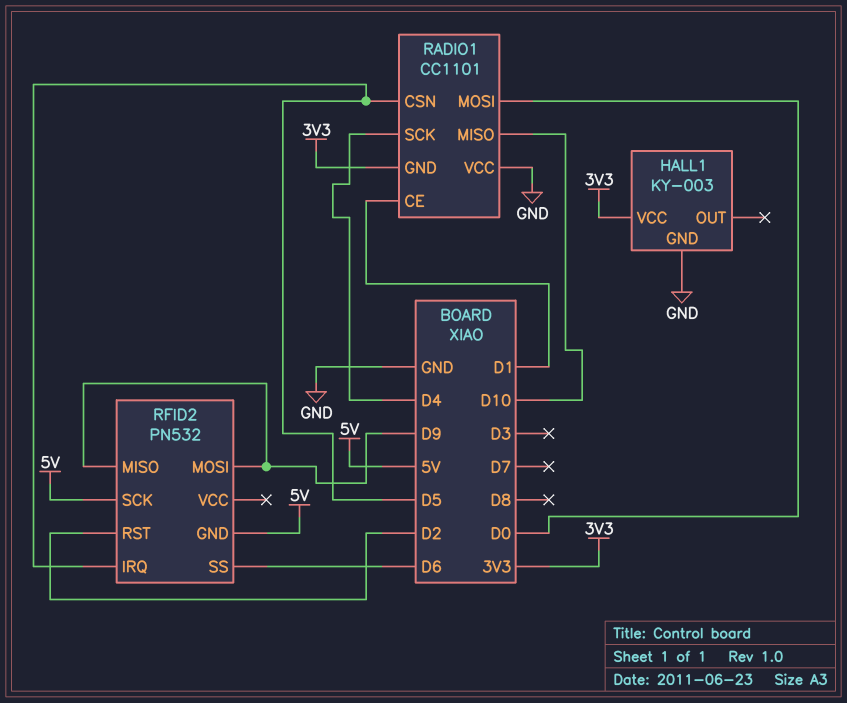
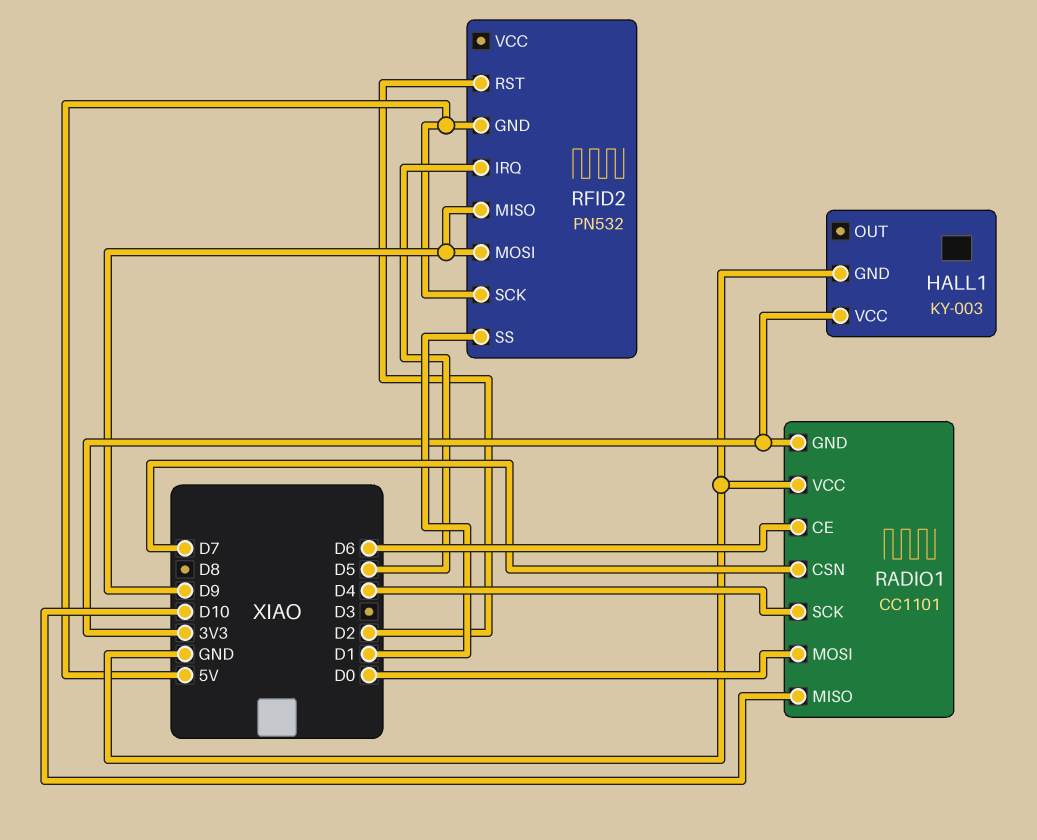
RADIO1 pin CE: D1 -> D6
RADIO1 pin CSN: D5 -> D7
RFID2 pin SS: D6 -> D1

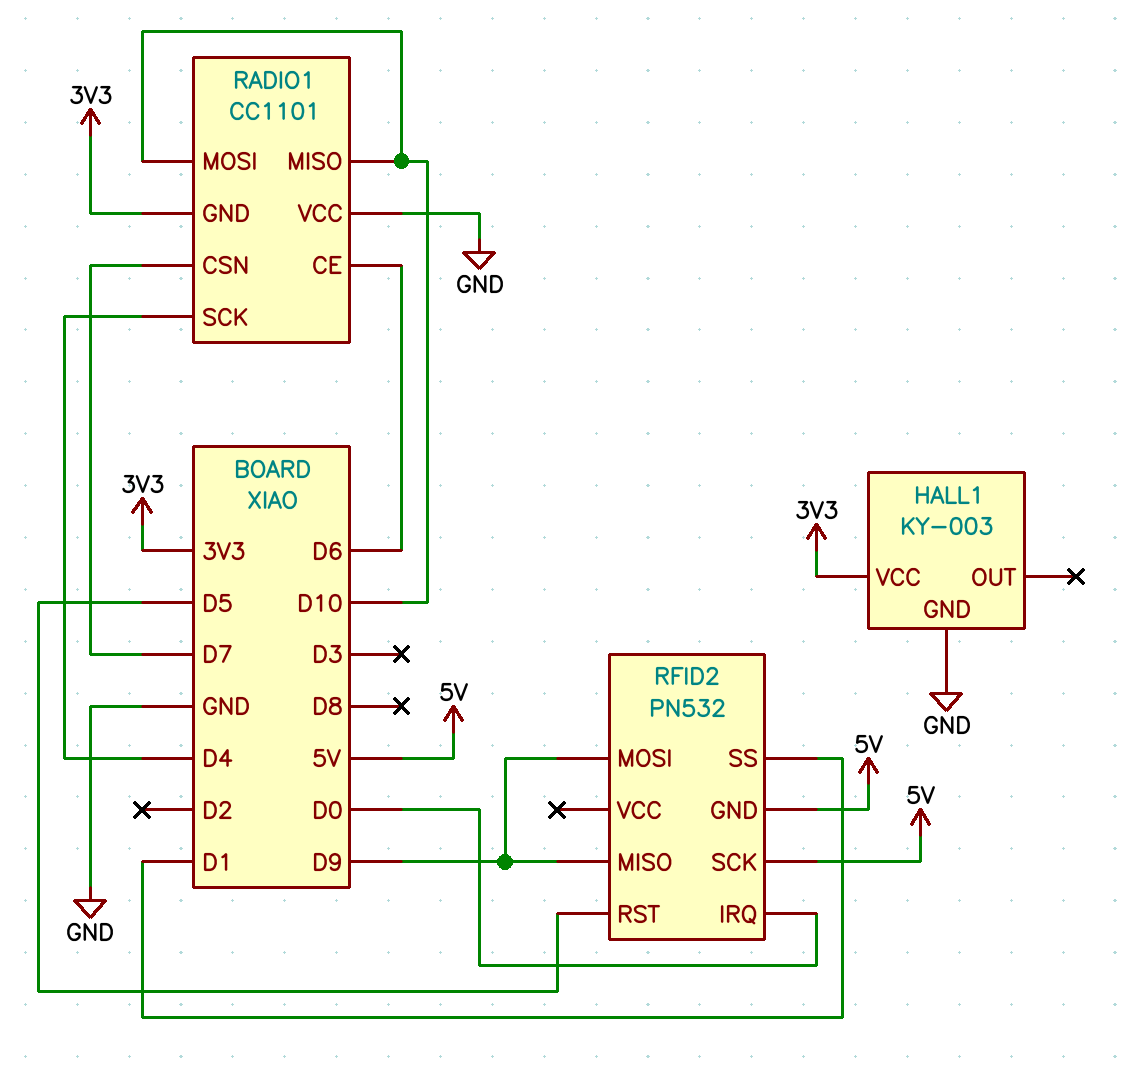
RADIO1 pin MOSI: D0 -> D10
RFID2 pin IRQ: D5 -> D0
RFID2 pin RST: D2 -> D5

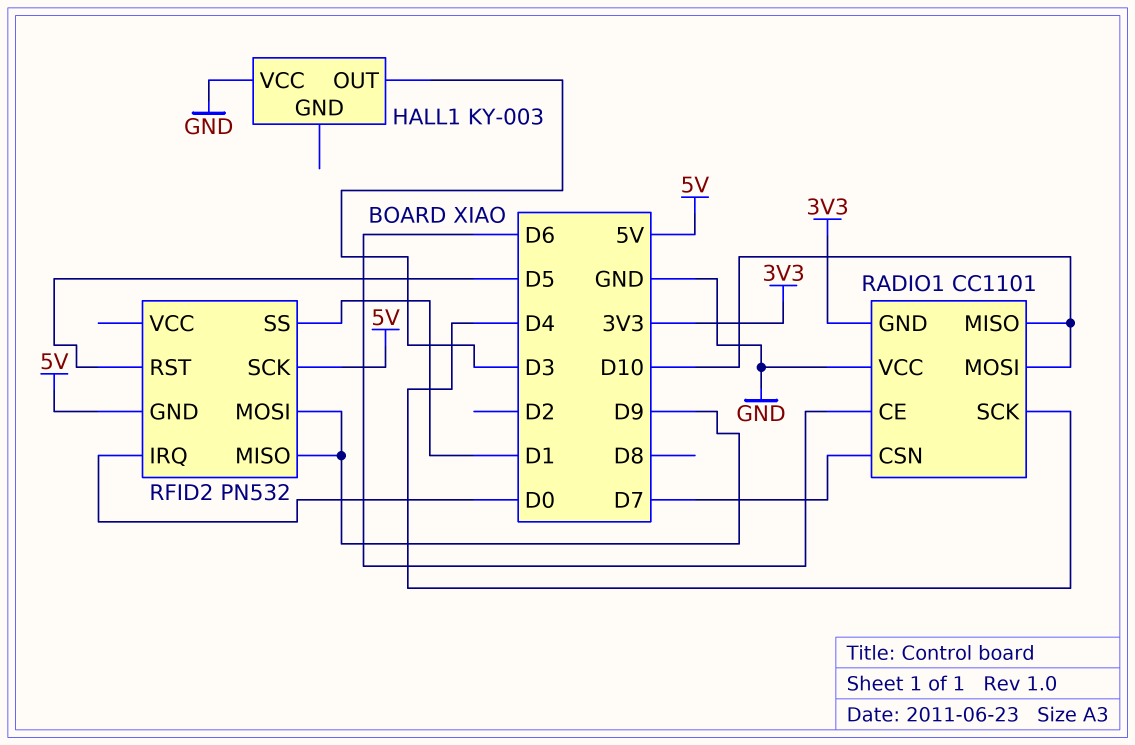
HALL1 pin GND: GND -> none
HALL1 pin OUT: none -> D3
HALL1 pin VCC: 3V3 -> GND

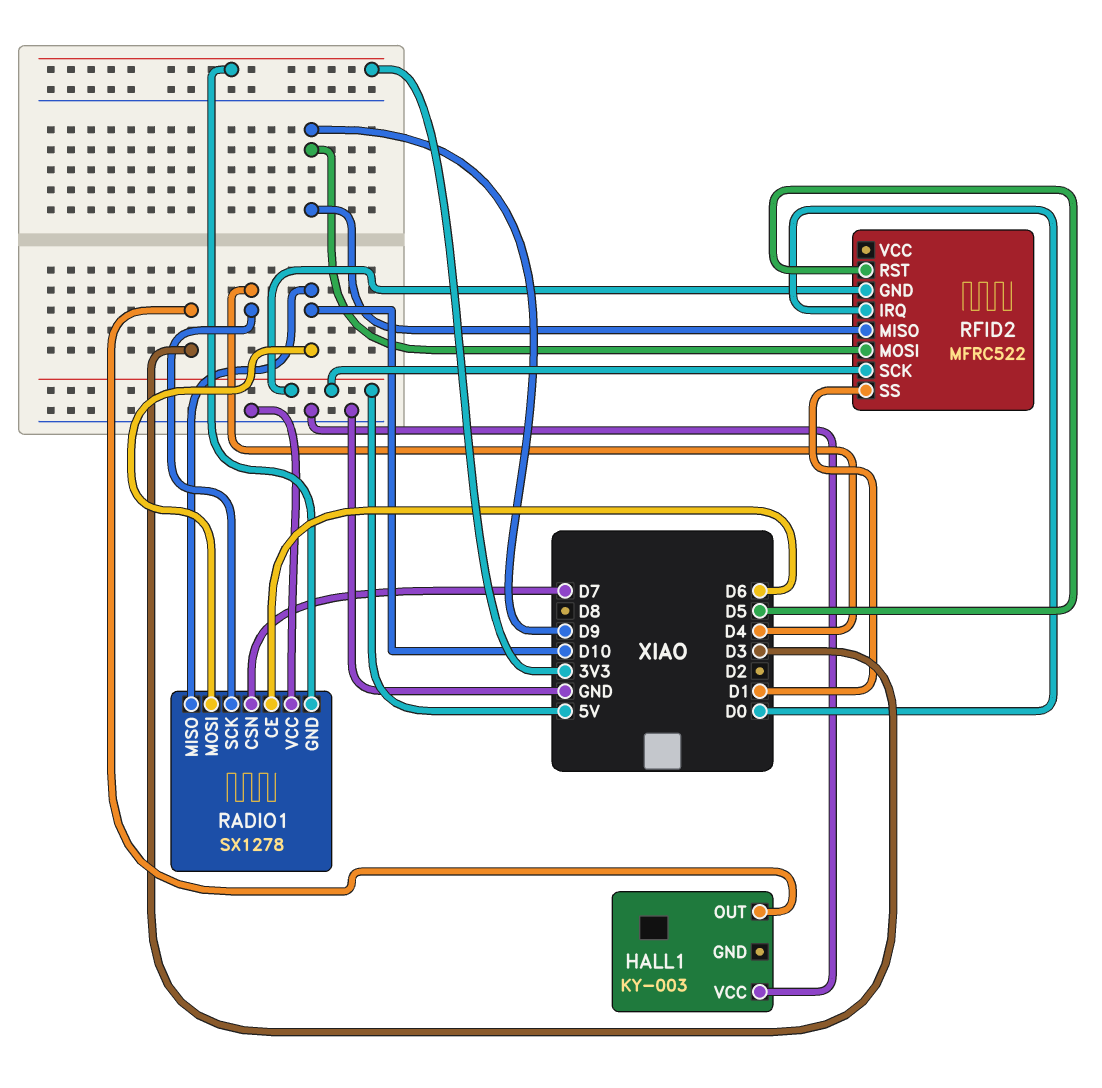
RADIO1: CC1101 -> SX1278
RFID2: PN532 -> MFRC522

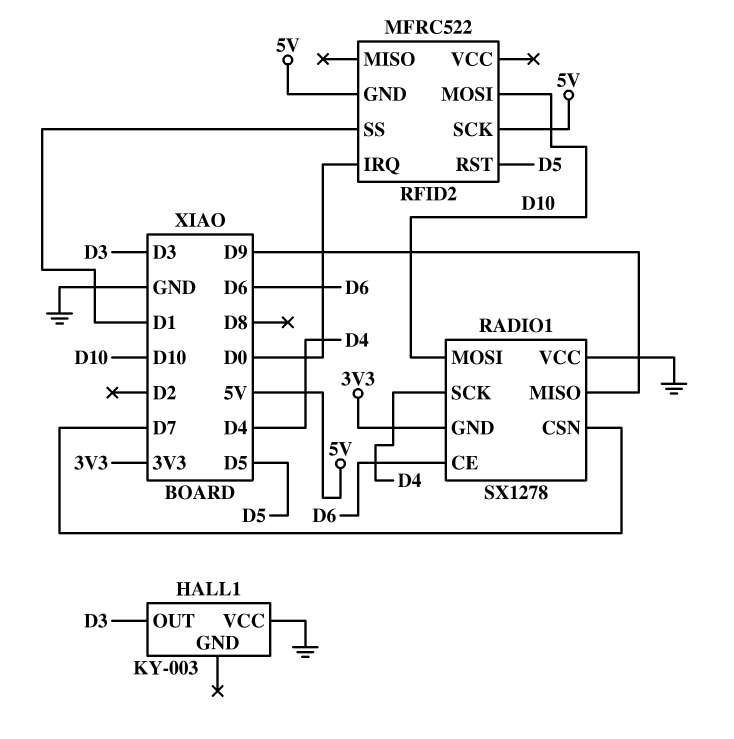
RADIO1 pin MISO: D10 -> D9
RFID2 pin MISO: D9 -> none
RFID2 pin MOSI: D9 -> D10

